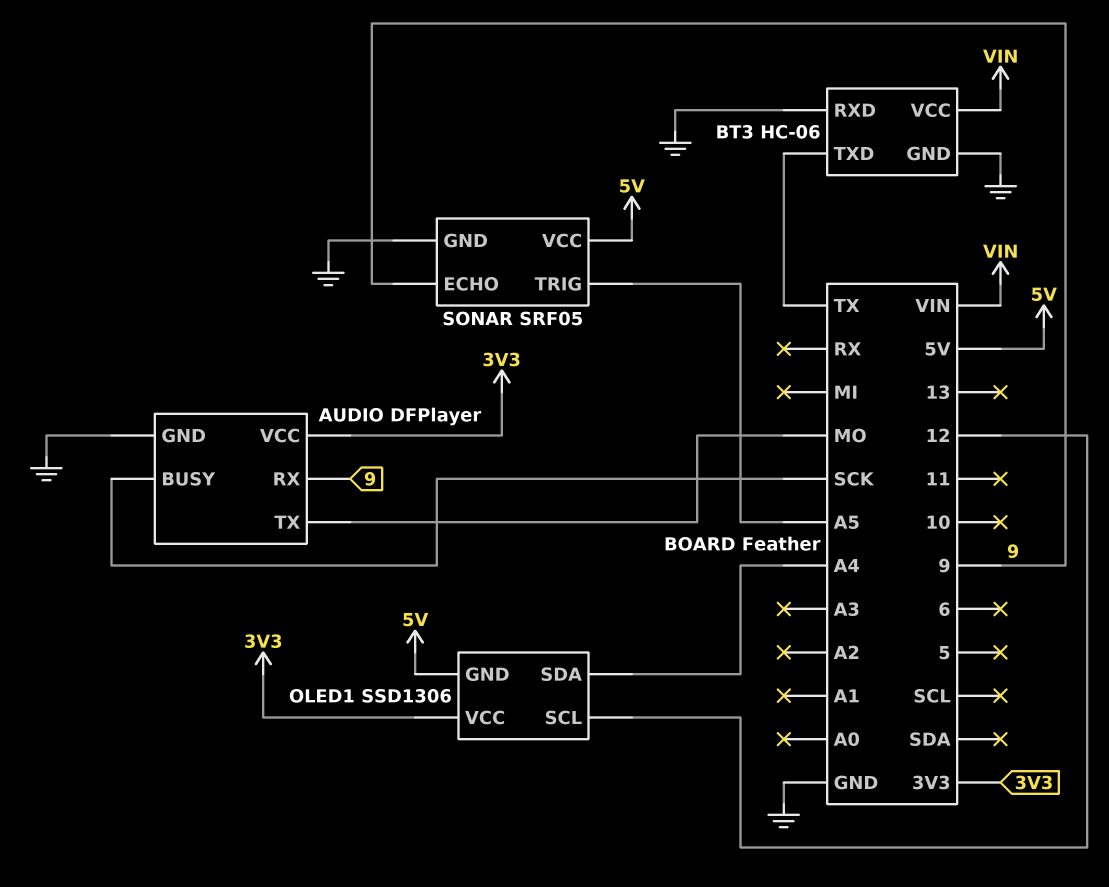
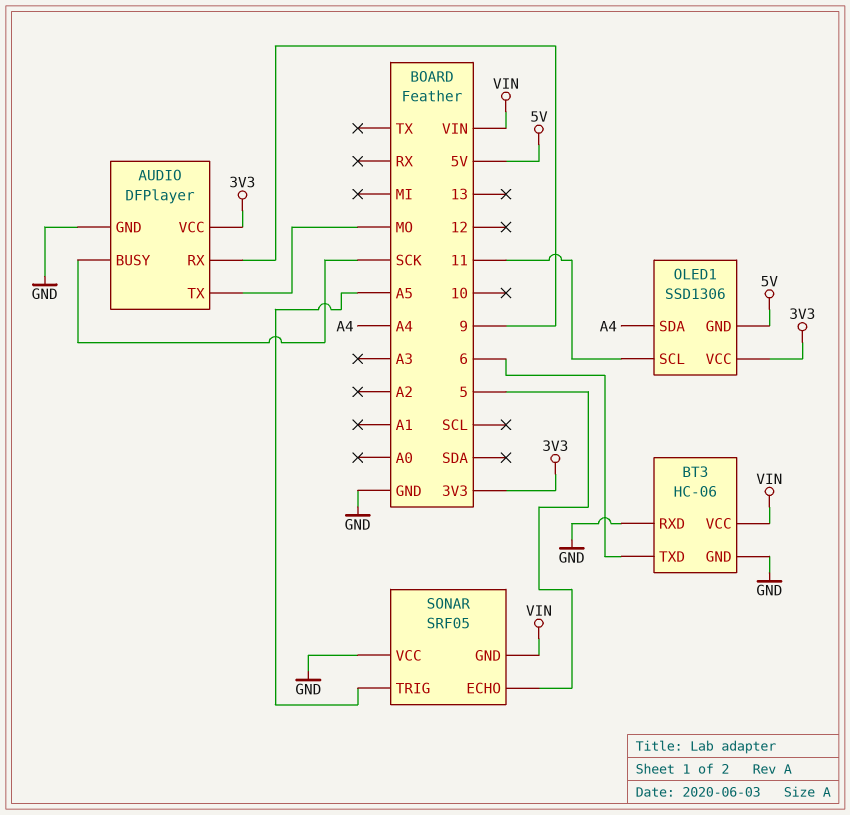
BT3 pin TXD: TX -> 6
OLED1 pin SCL: 12 -> 11
SONAR pin ECHO: 9 -> 5
SONAR pin GND: GND -> VIN
SONAR pin VCC: 5V -> GND

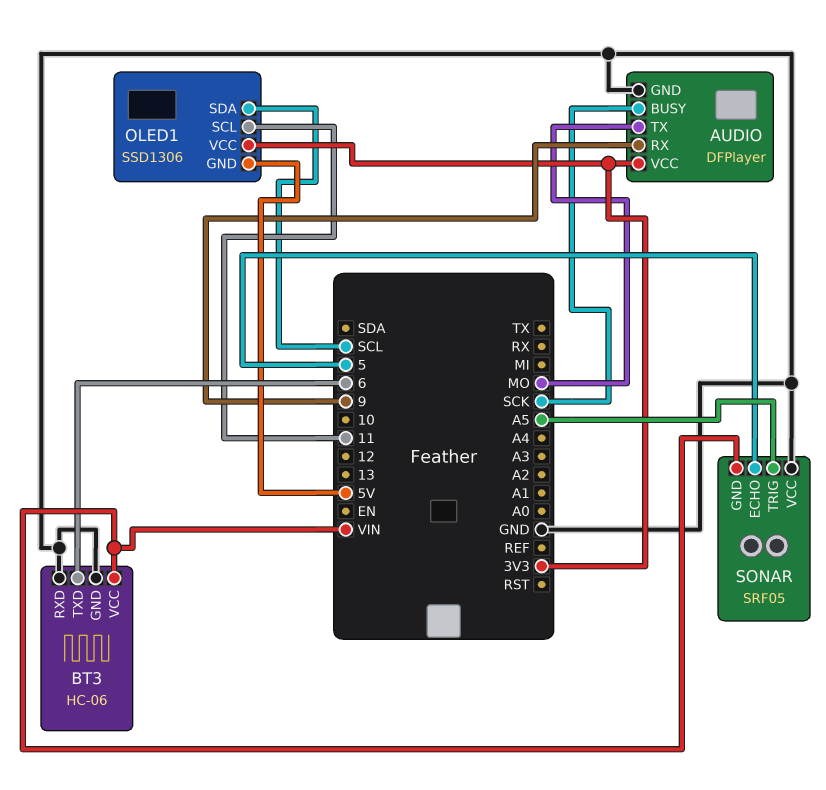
OLED1 pin SDA: A4 -> SCL

